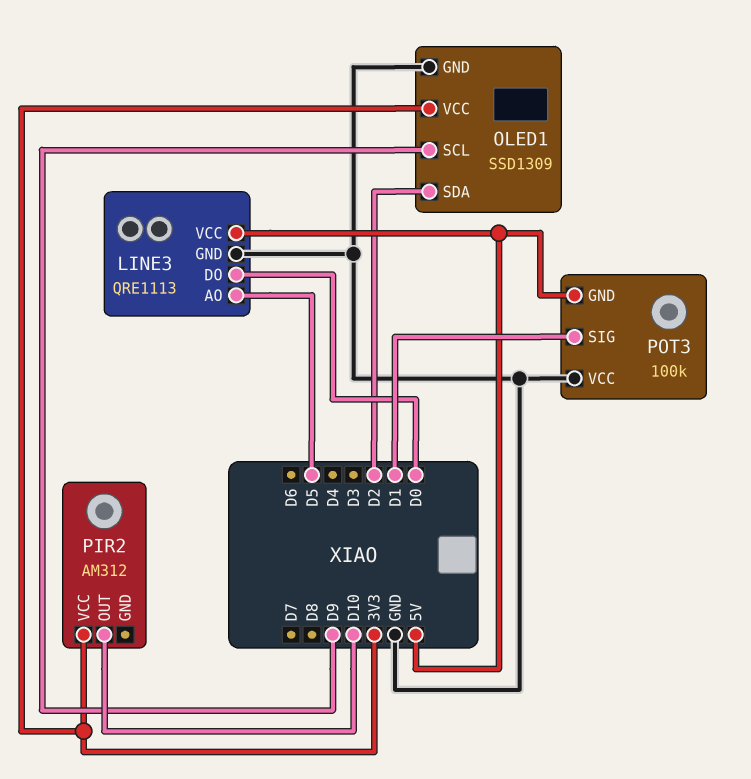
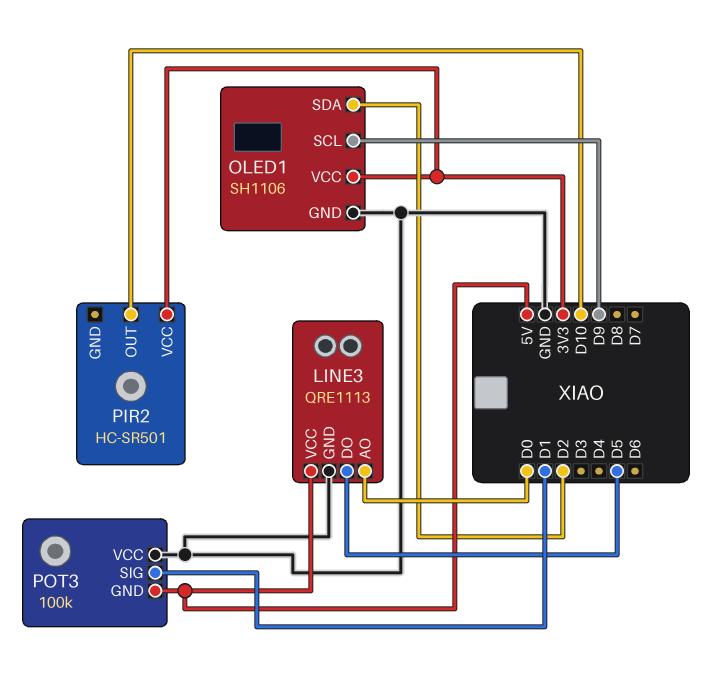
LINE3 pin AO: D5 -> D0
LINE3 pin DO: D0 -> D5
OLED1: SSD1309 -> SH1106
PIR2: AM312 -> HC-SR501

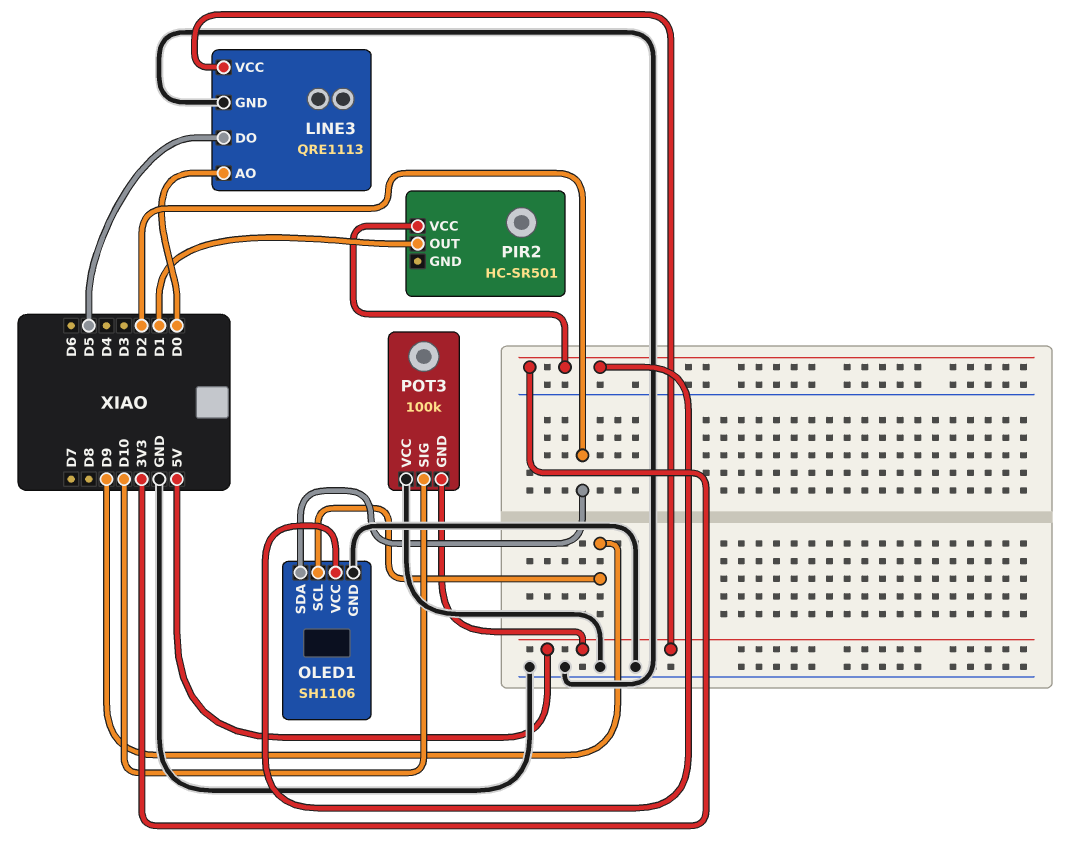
PIR2 pin OUT: D10 -> D1
POT3 pin SIG: D1 -> D10

